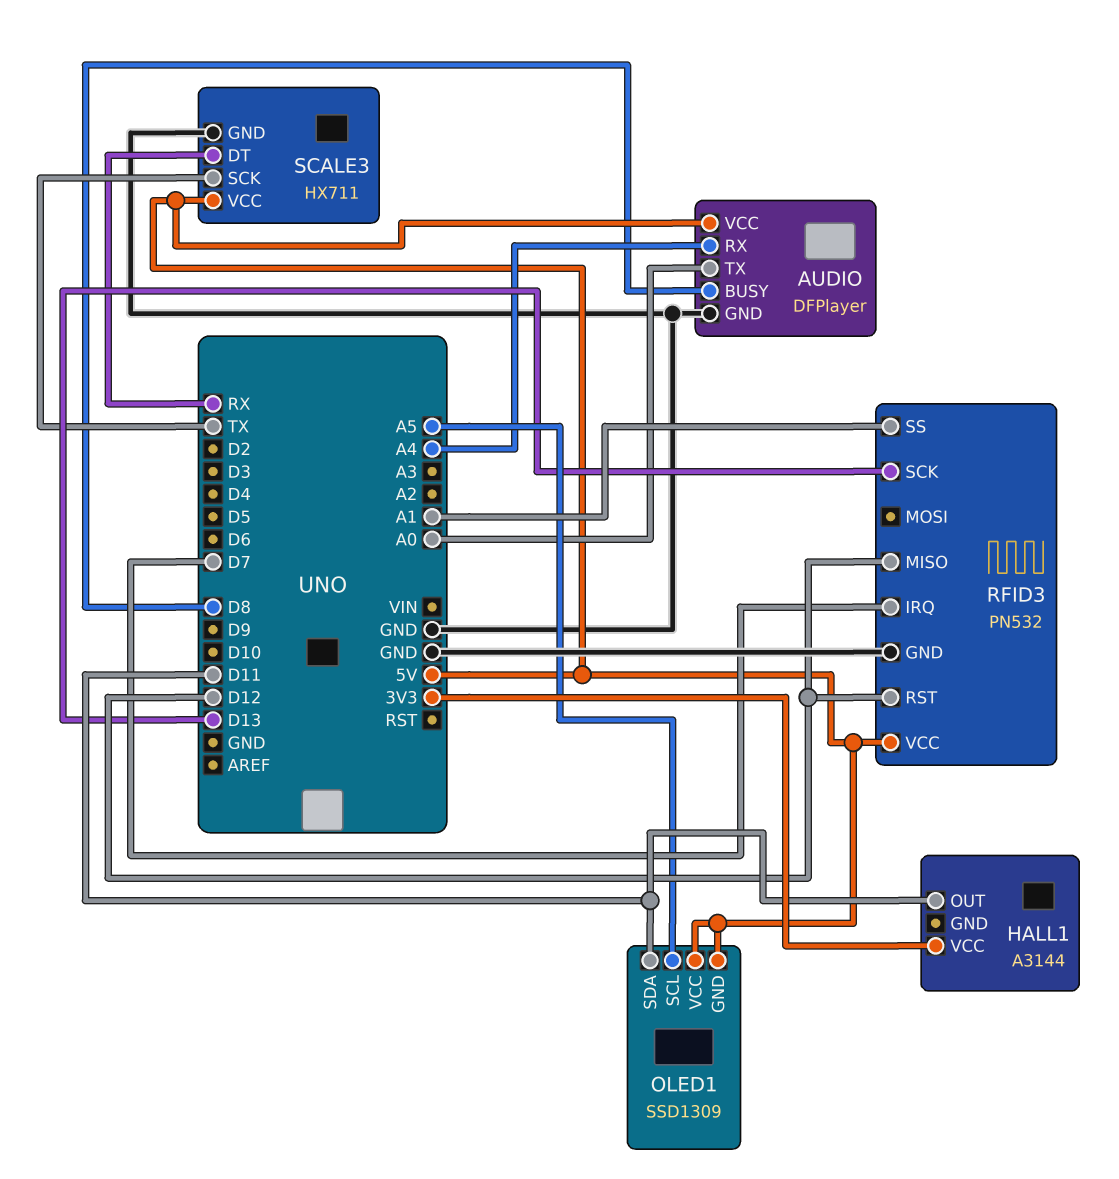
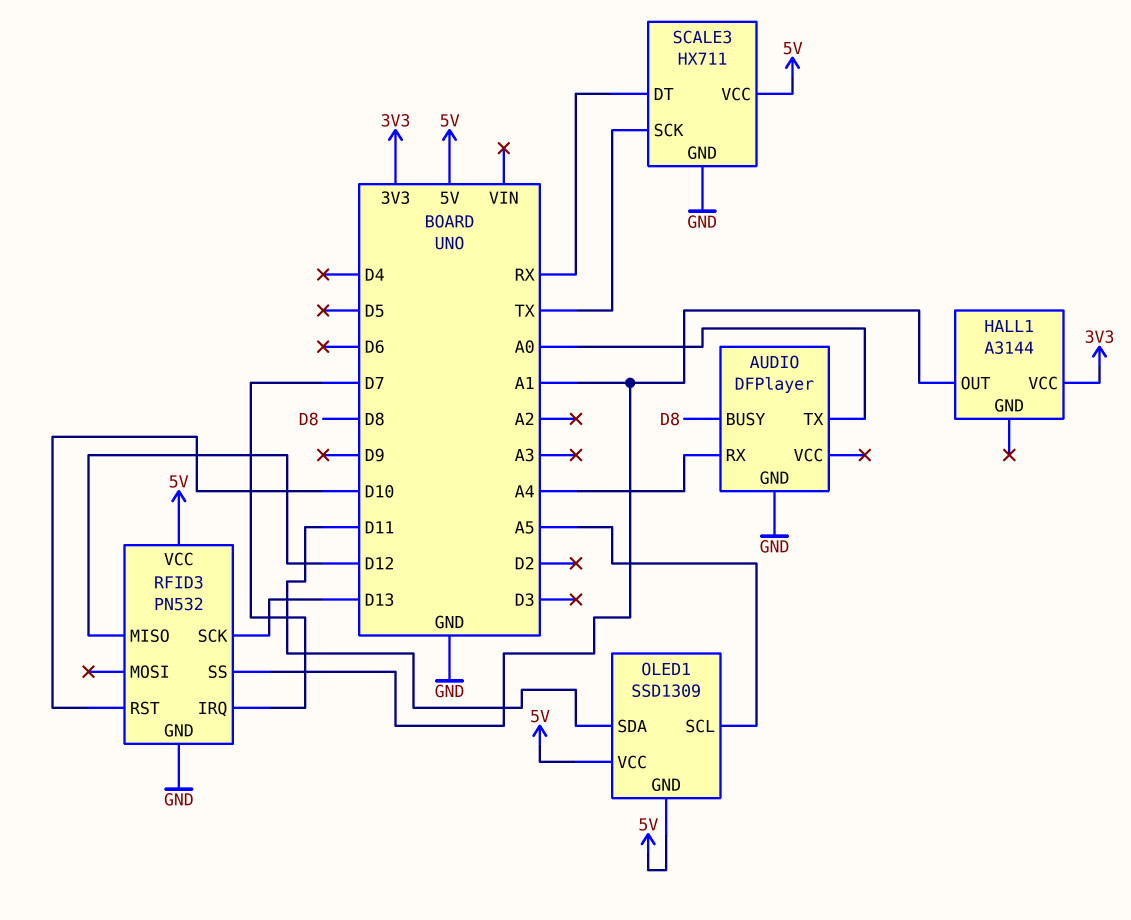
AUDIO pin VCC: 5V -> none
HALL1 pin OUT: D11 -> A1
RFID3 pin RST: D12 -> D10

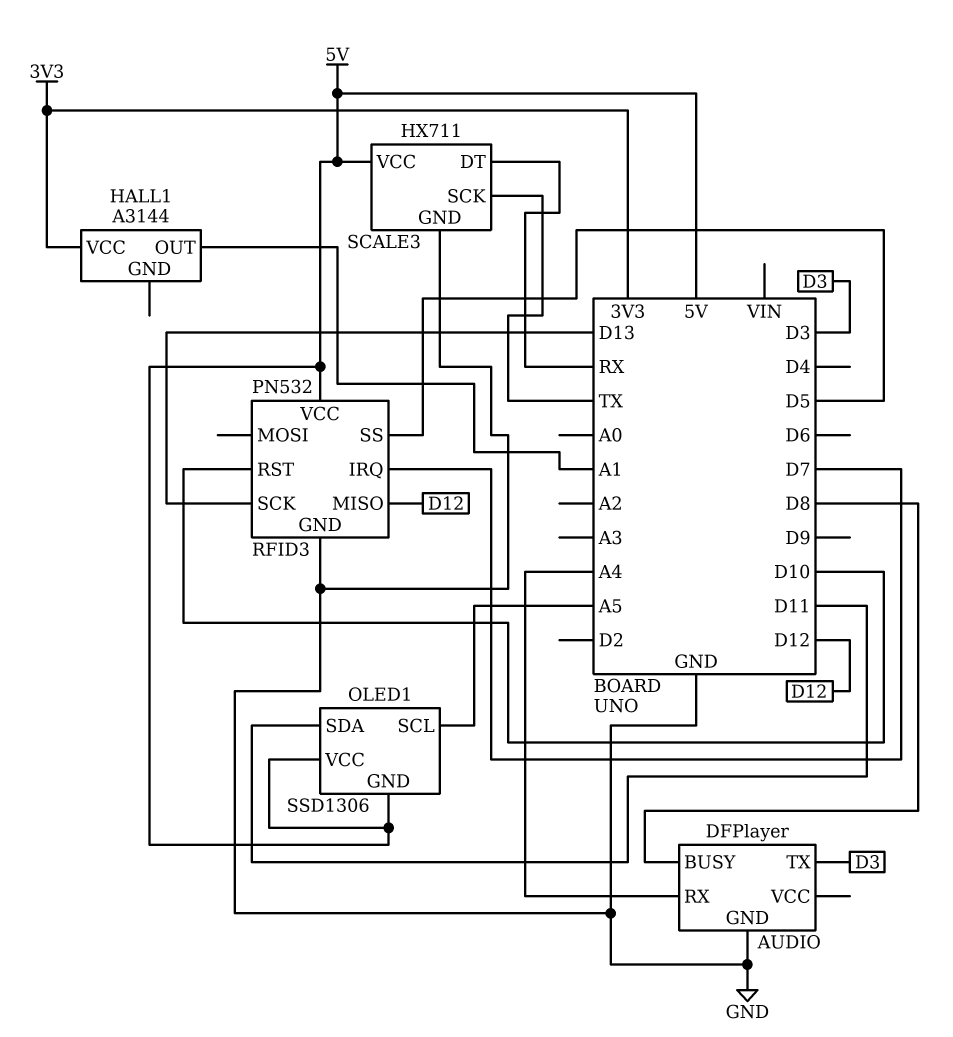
AUDIO pin TX: A0 -> D3
OLED1: SSD1309 -> SSD1306
RFID3 pin SS: A1 -> D5

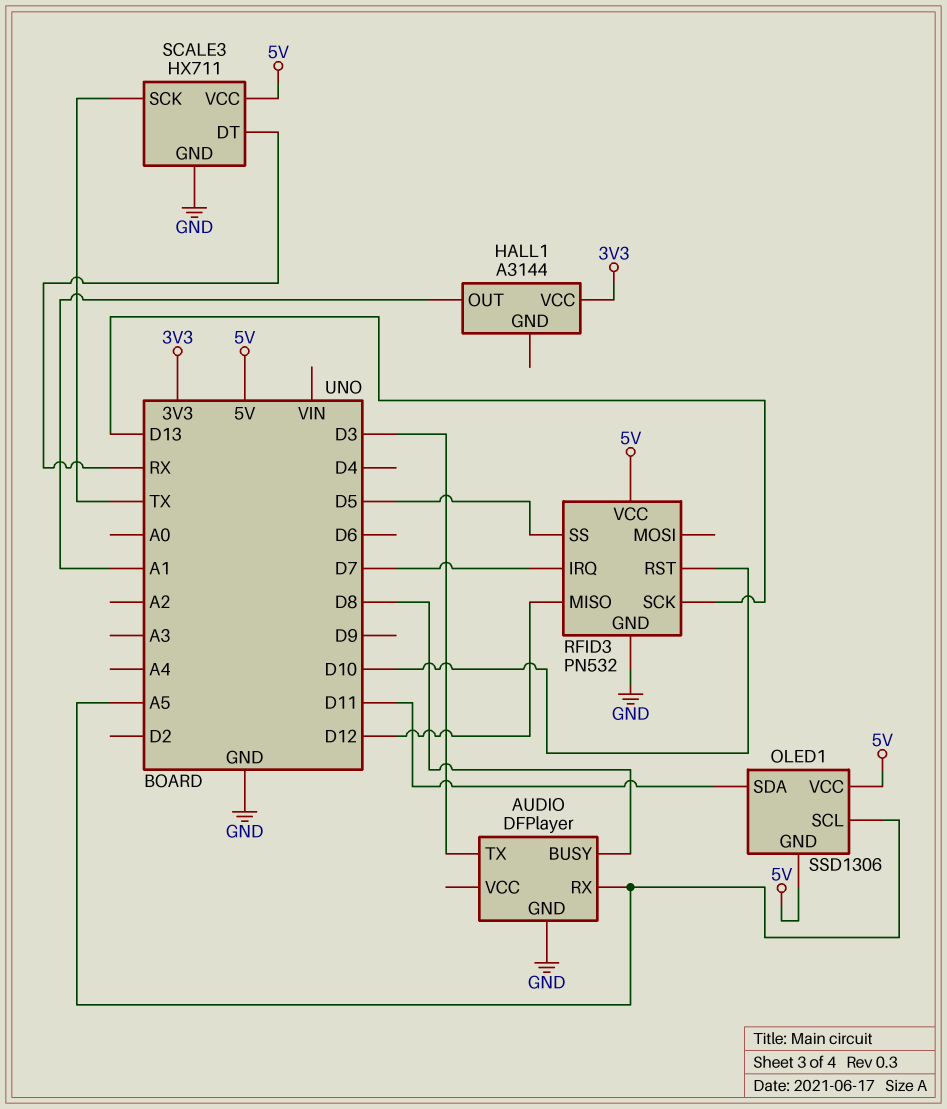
AUDIO pin RX: A4 -> A5

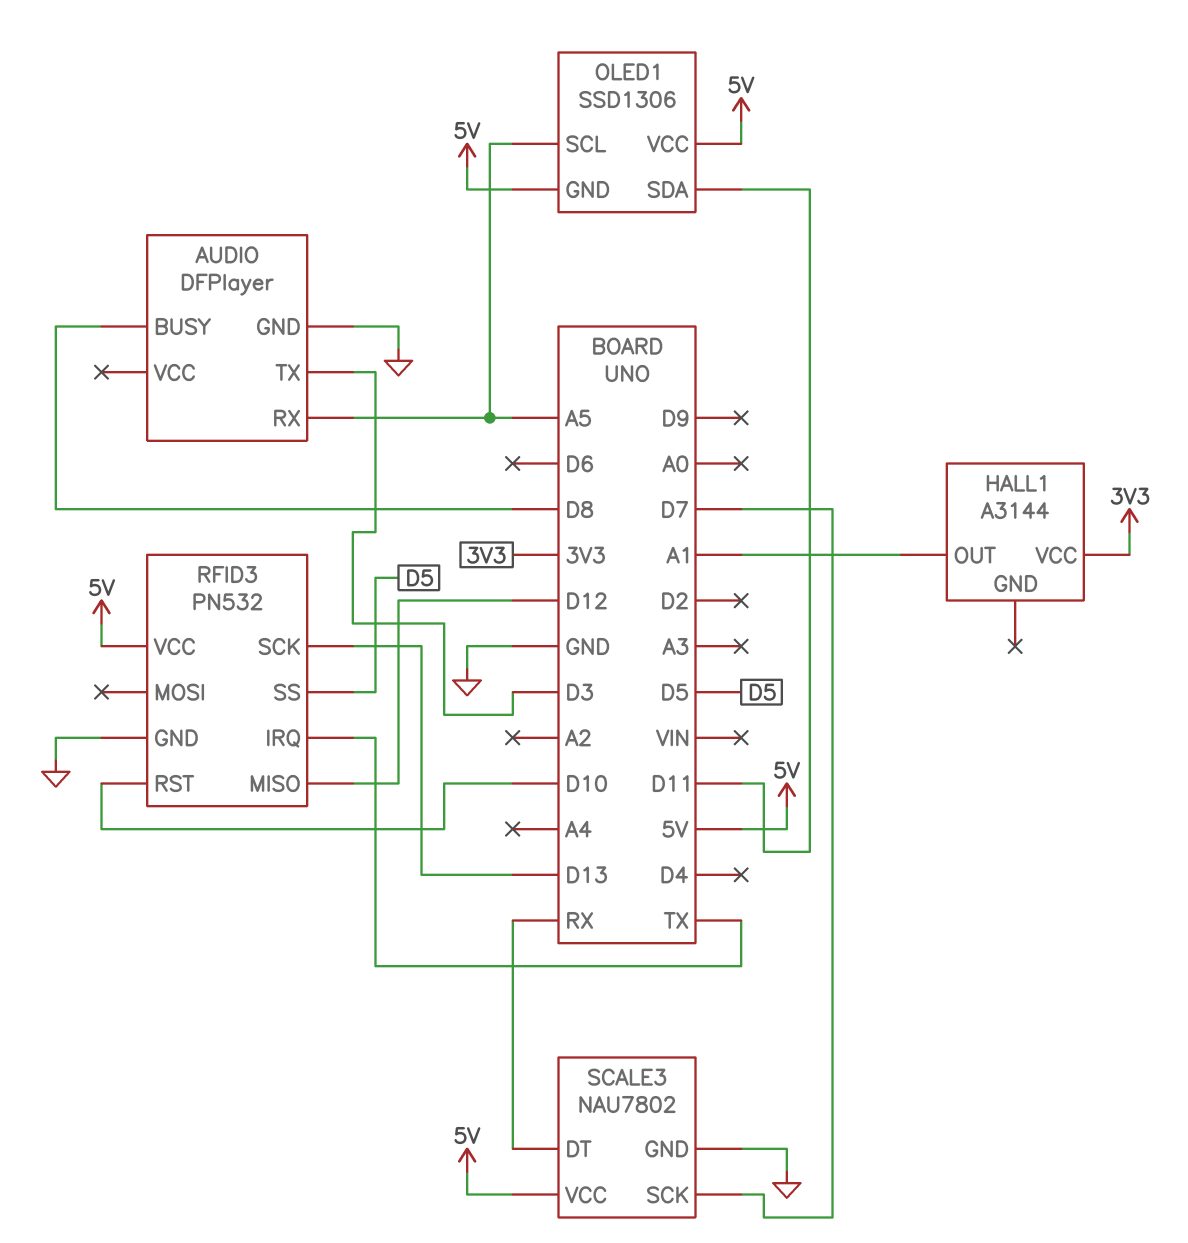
RFID3 pin IRQ: D7 -> TX
SCALE3: HX711 -> NAU7802
SCALE3 pin SCK: TX -> D7

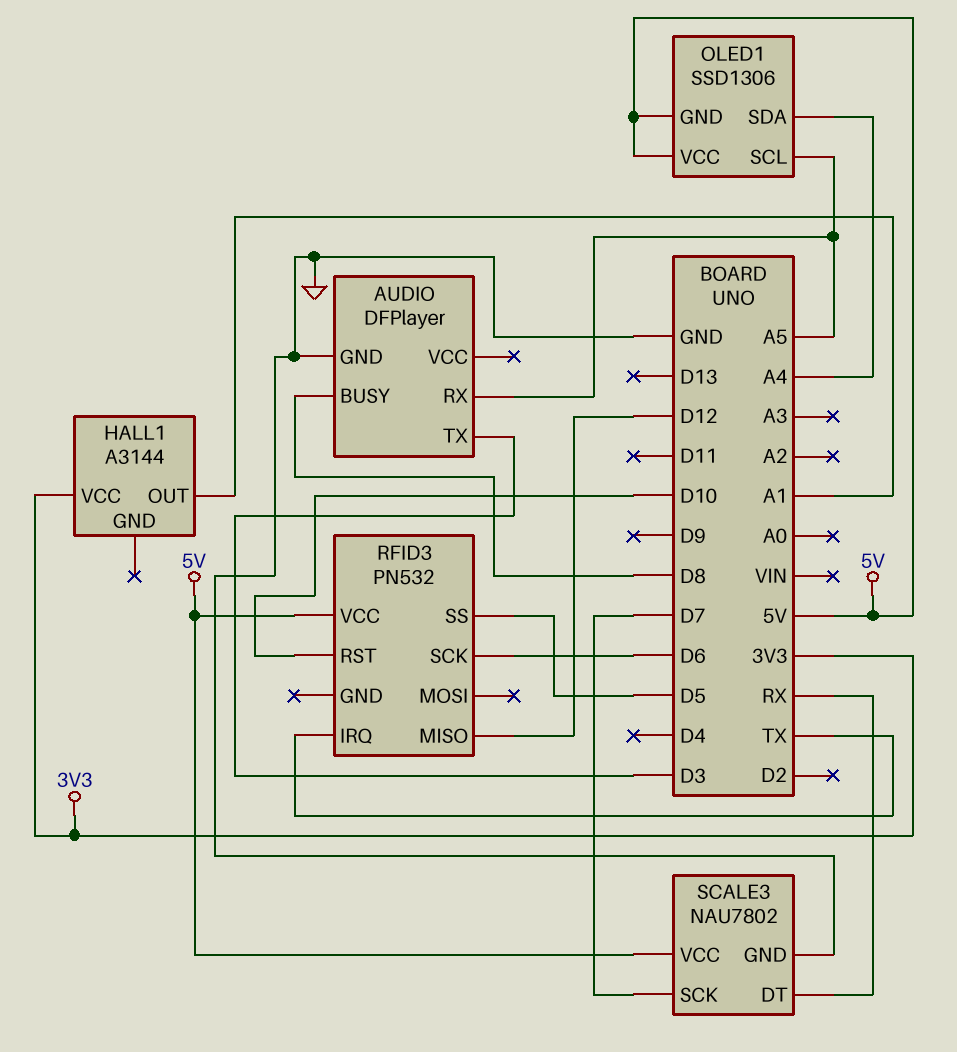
OLED1 pin SDA: D11 -> A4
RFID3 pin GND: GND -> none
RFID3 pin SCK: D13 -> D6

